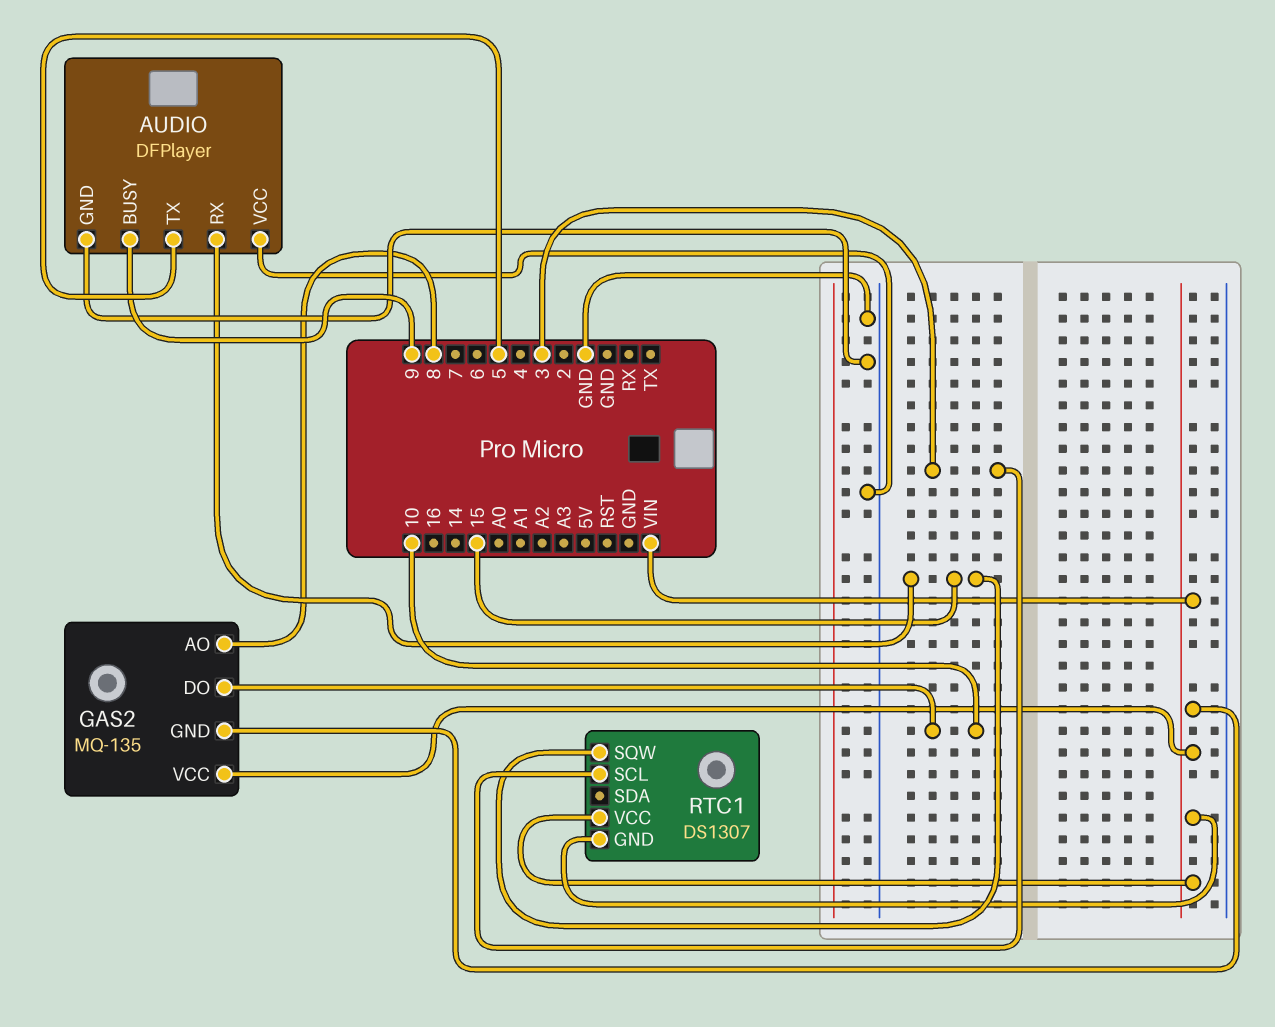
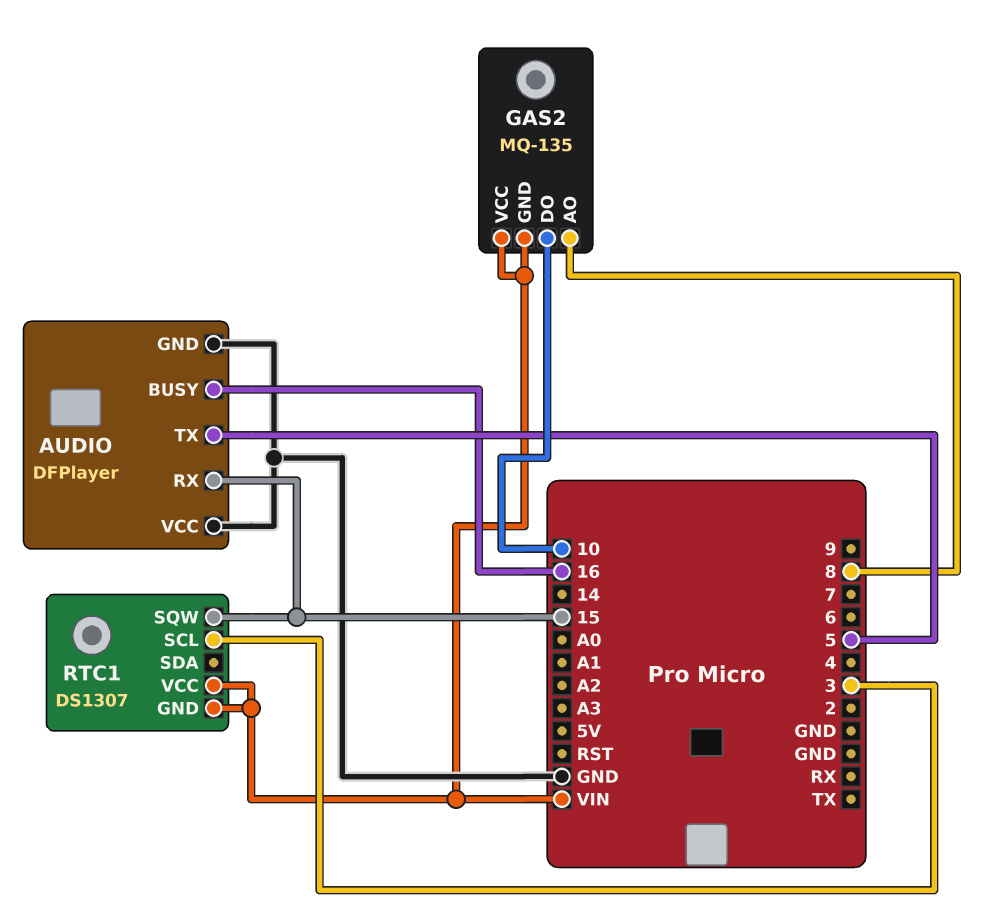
AUDIO pin BUSY: 9 -> 16

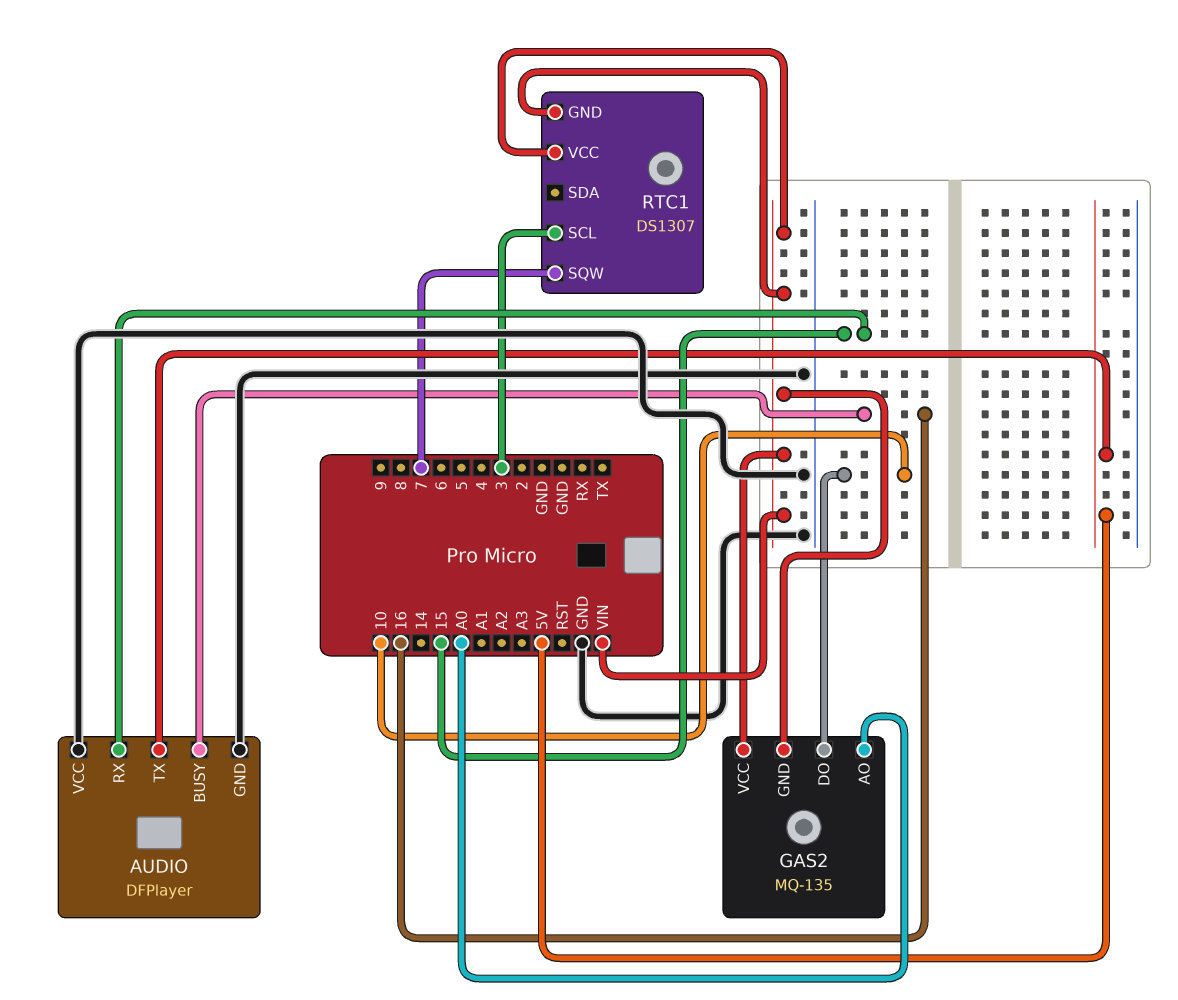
AUDIO pin TX: 5 -> 5V
GAS2 pin AO: 8 -> A0
RTC1 pin SQW: 15 -> 7

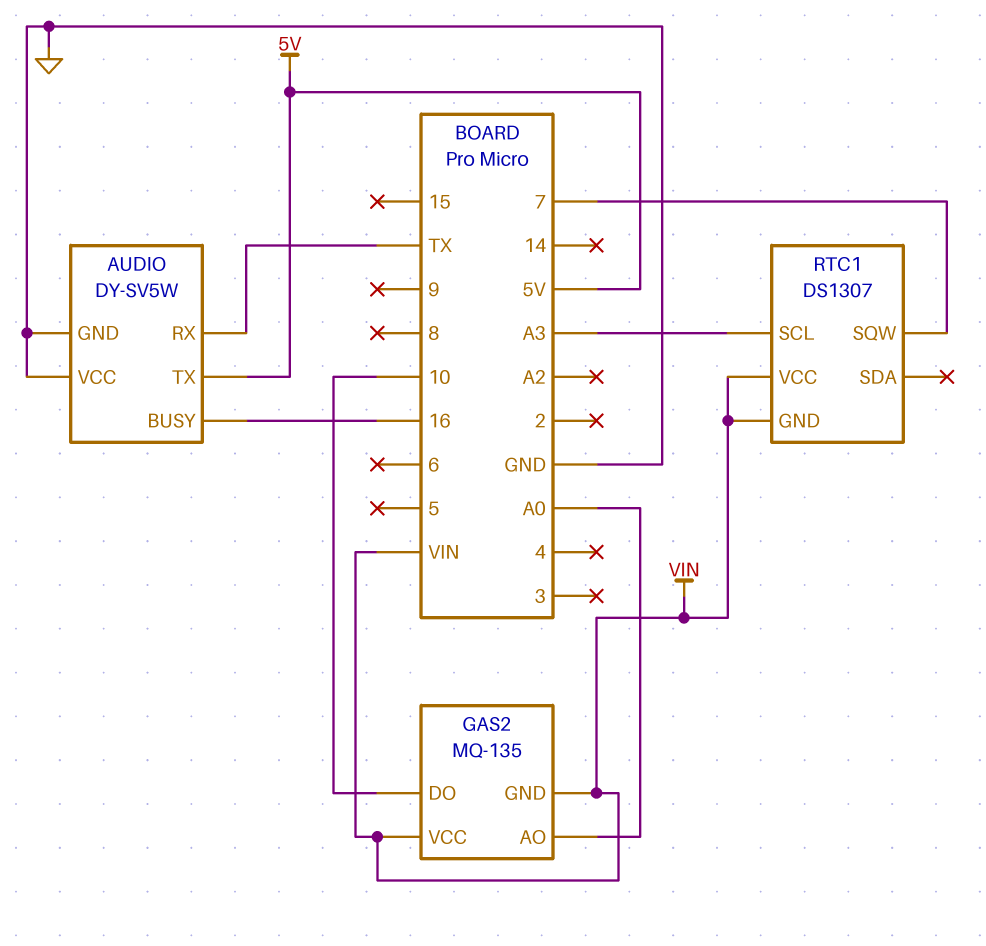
AUDIO: DFPlayer -> DY-SV5W
AUDIO pin RX: 15 -> TX
RTC1 pin SCL: 3 -> A3

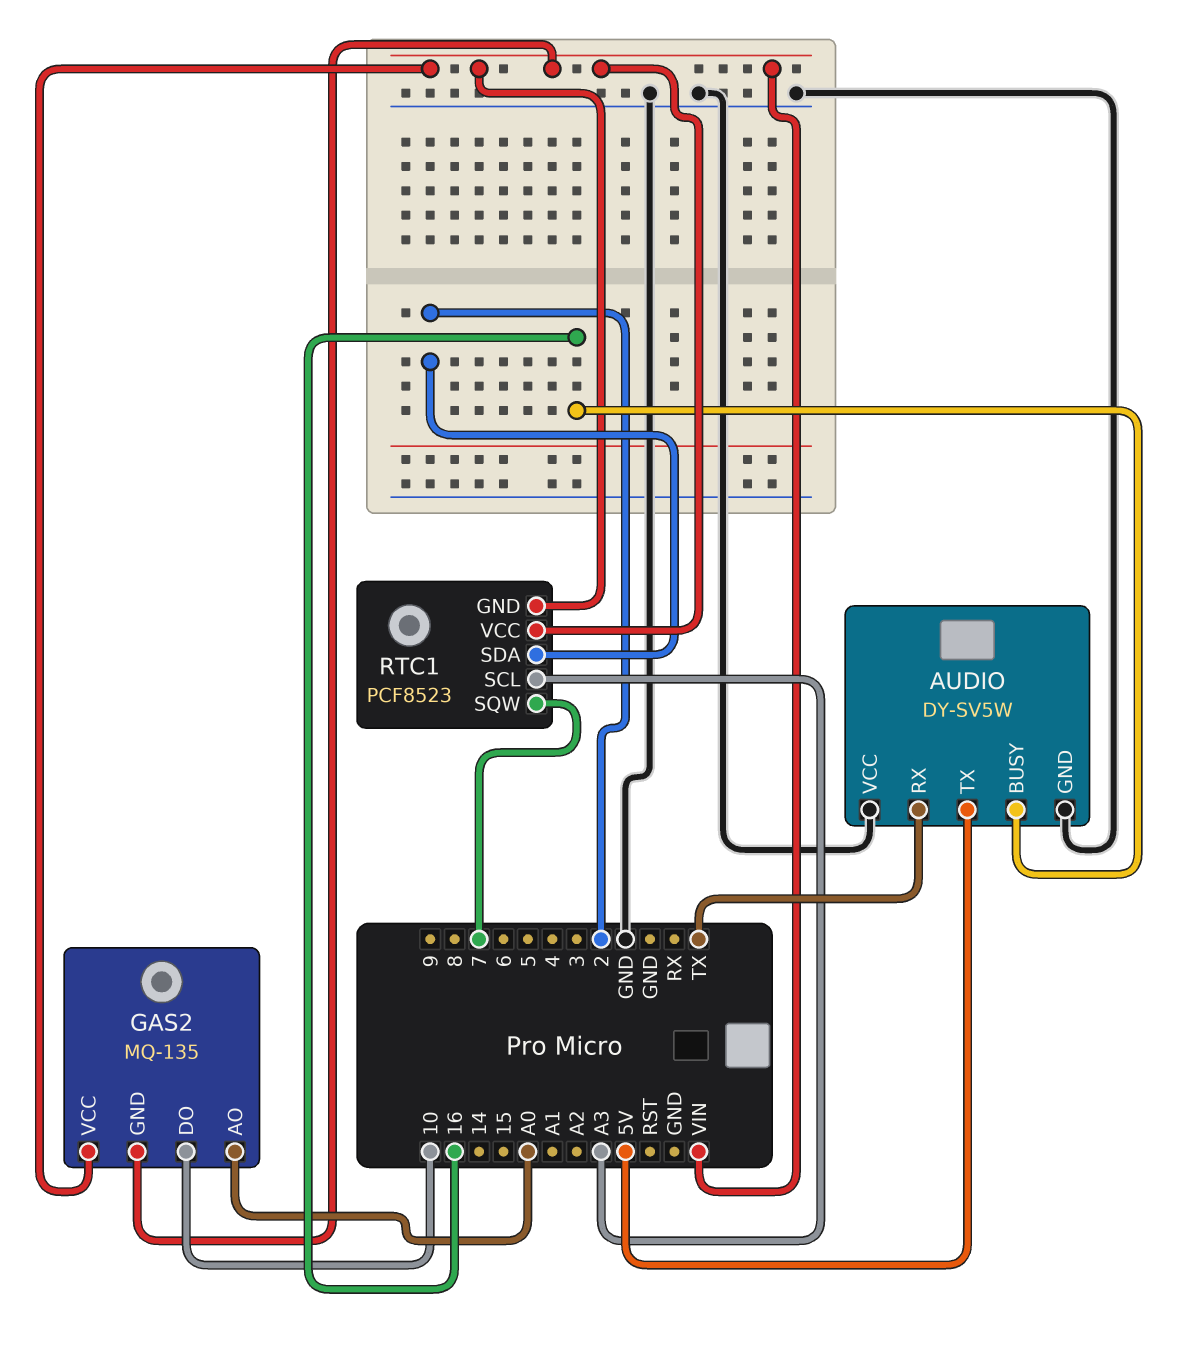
RTC1: DS1307 -> PCF8523
RTC1 pin SDA: none -> 2

